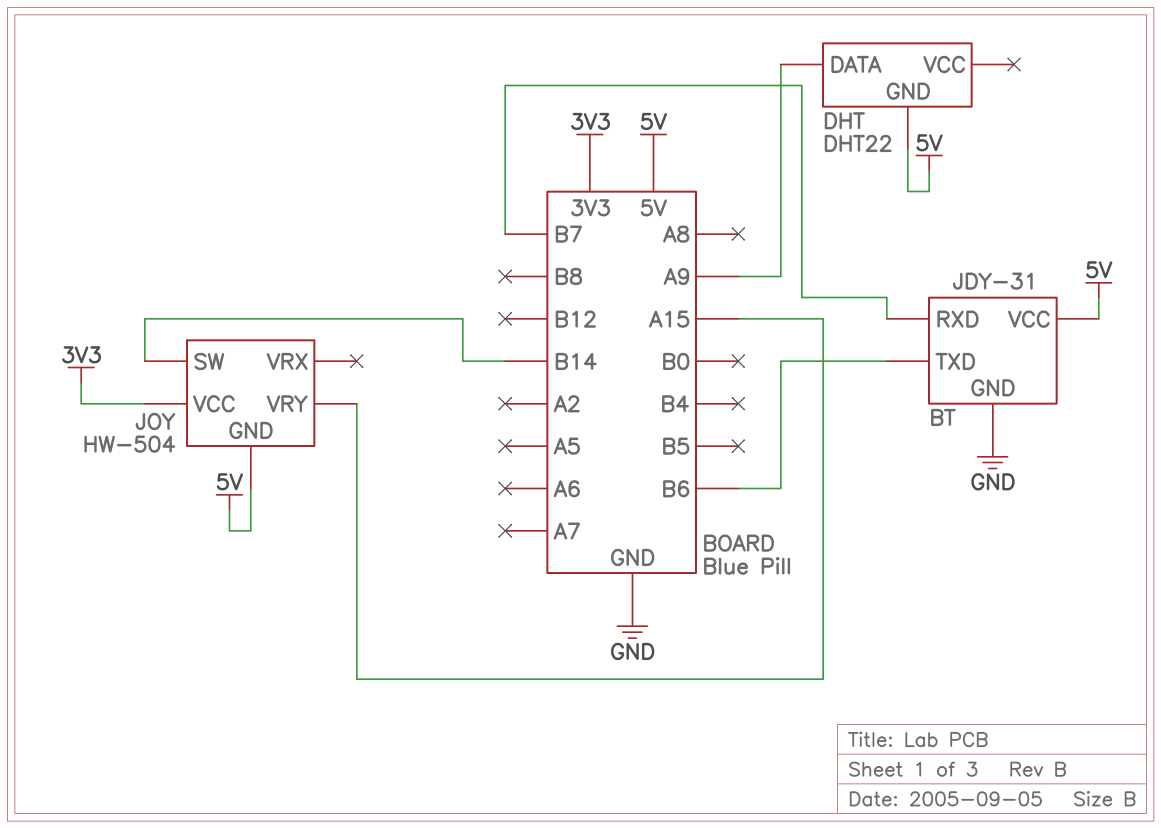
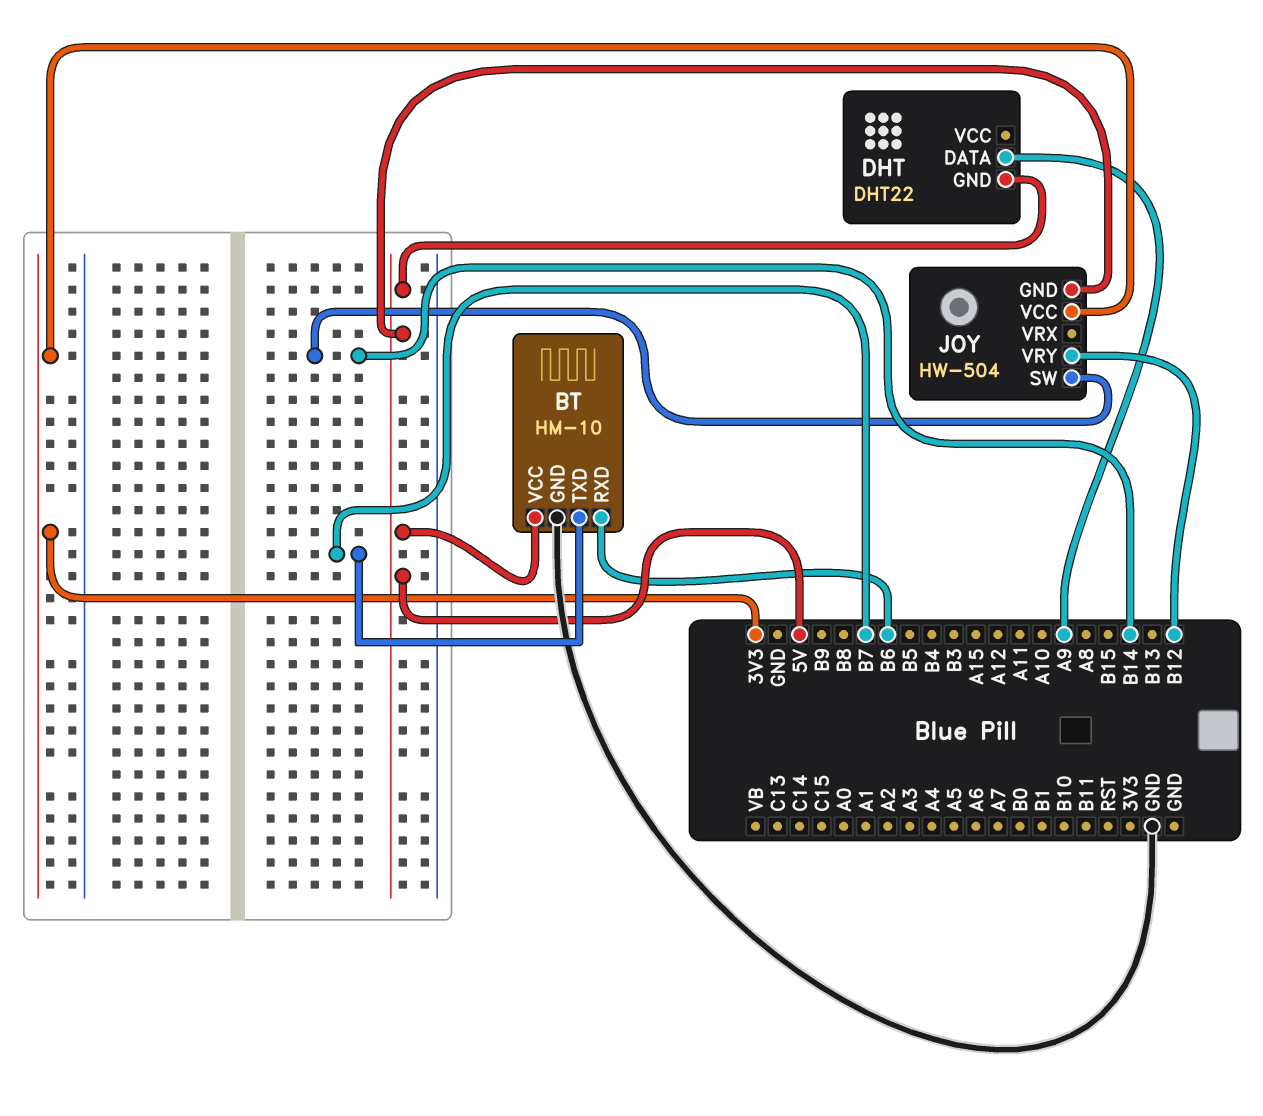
BT: JDY-31 -> HM-10
BT pin RXD: B7 -> B6
BT pin TXD: B6 -> B7
JOY pin VRY: A15 -> B12

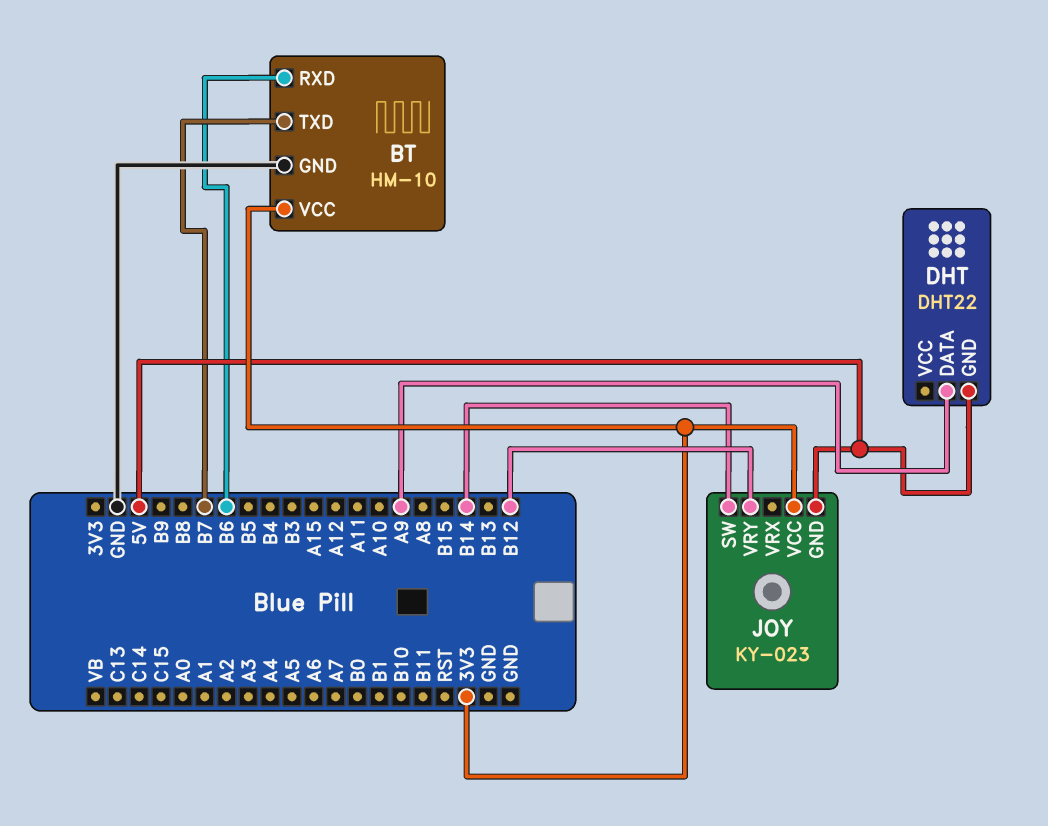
BT pin VCC: 5V -> 3V3
JOY: HW-504 -> KY-023

